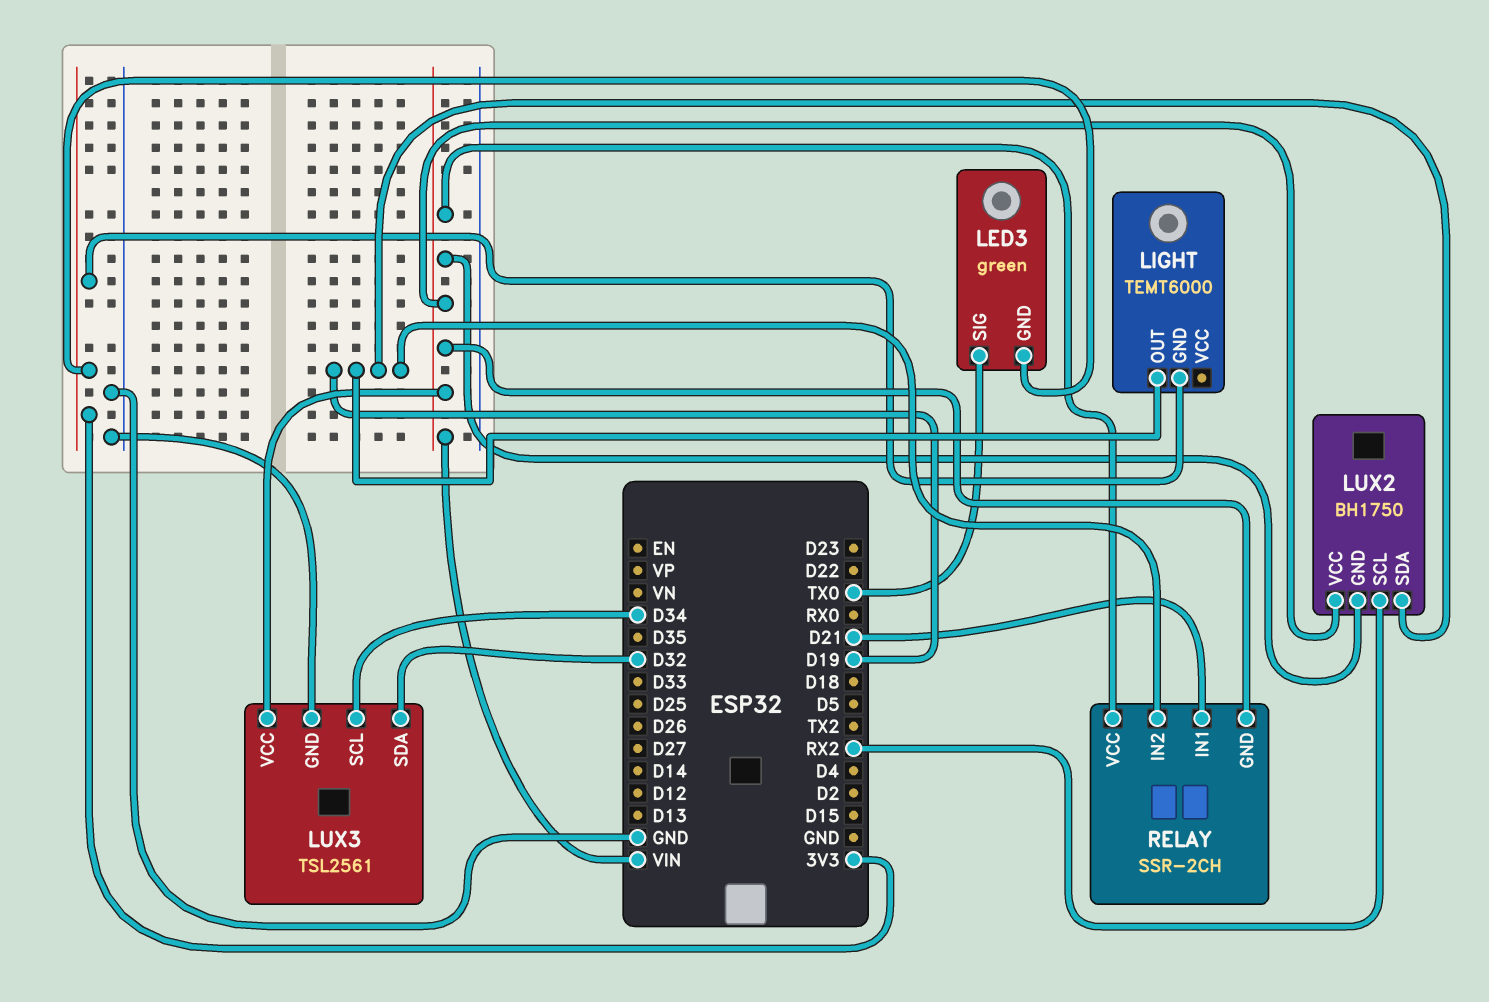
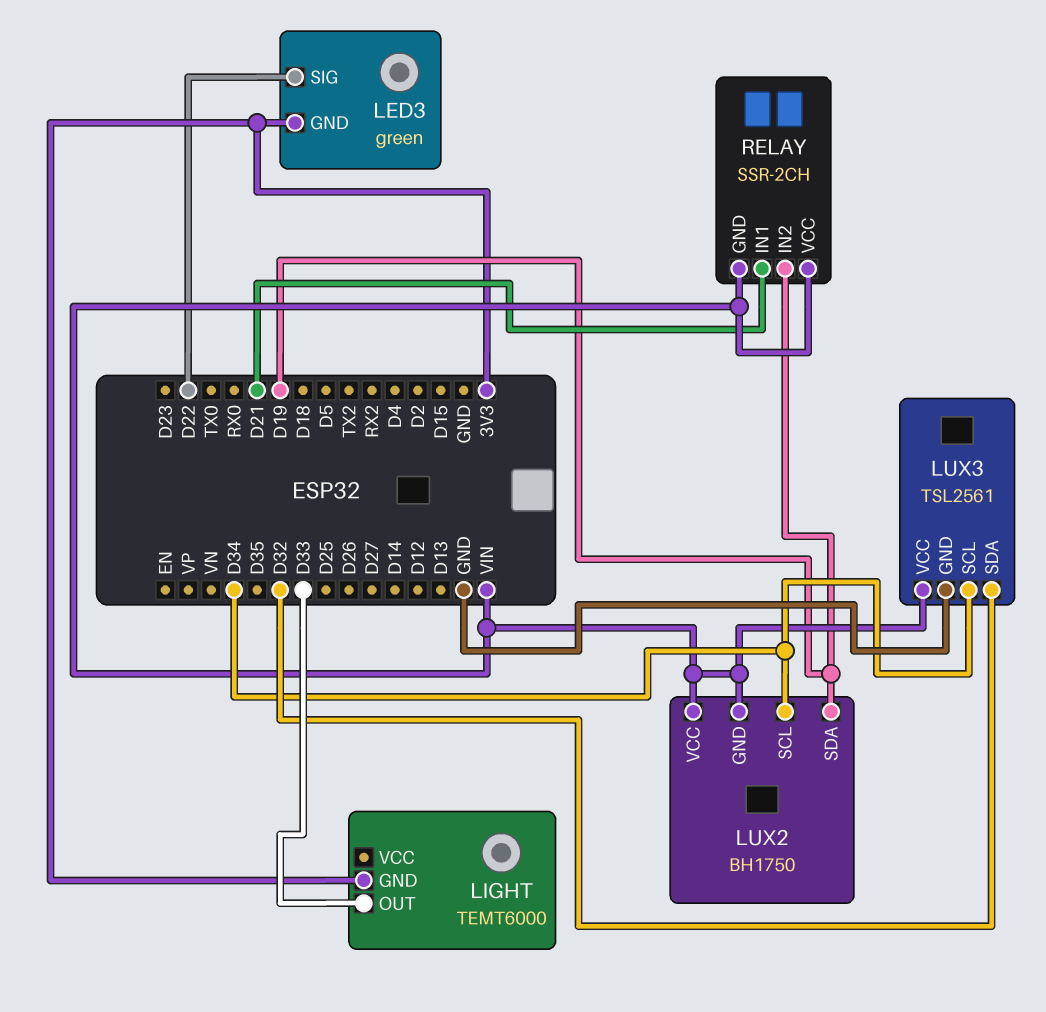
LED3 pin SIG: TX0 -> D22
LIGHT pin OUT: D19 -> D33
LUX2 pin SCL: RX2 -> D34

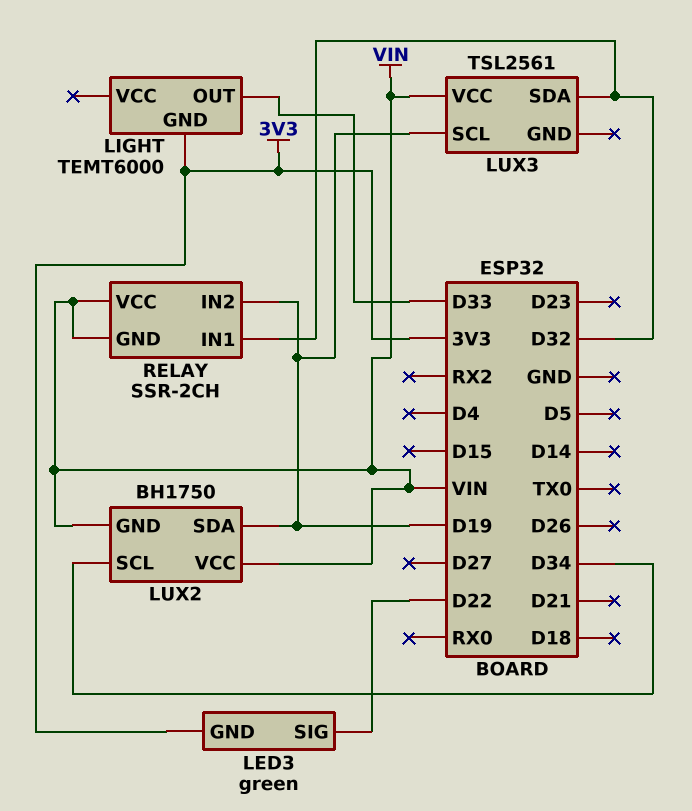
LUX3 pin GND: GND -> none
LUX3 pin SCL: D34 -> D19
RELAY pin IN1: D21 -> D32

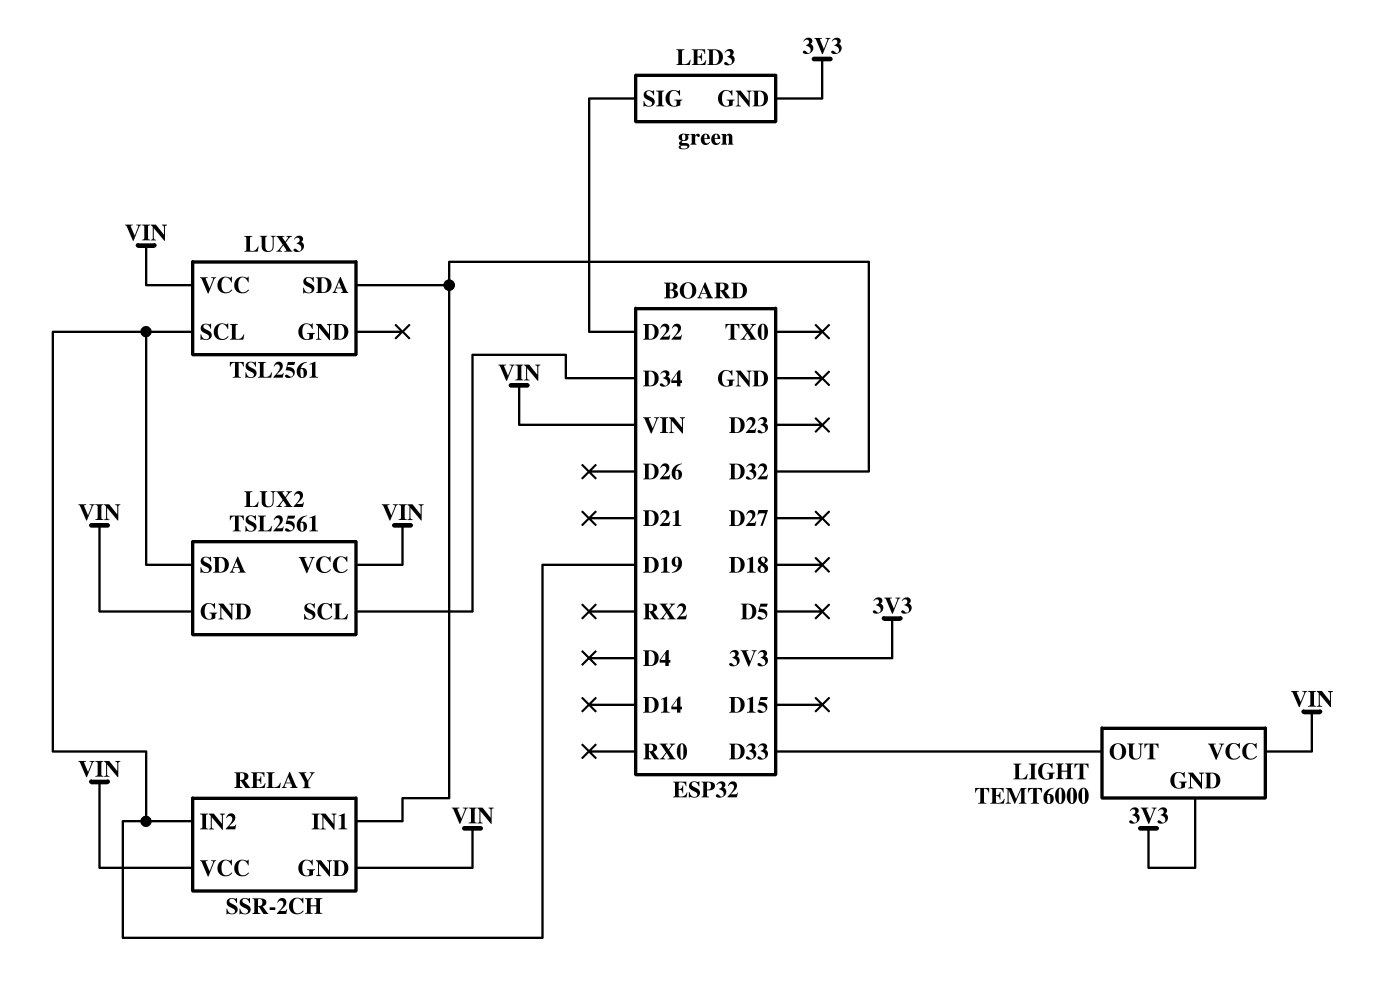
LIGHT pin VCC: none -> VIN
LUX2: BH1750 -> TSL2561

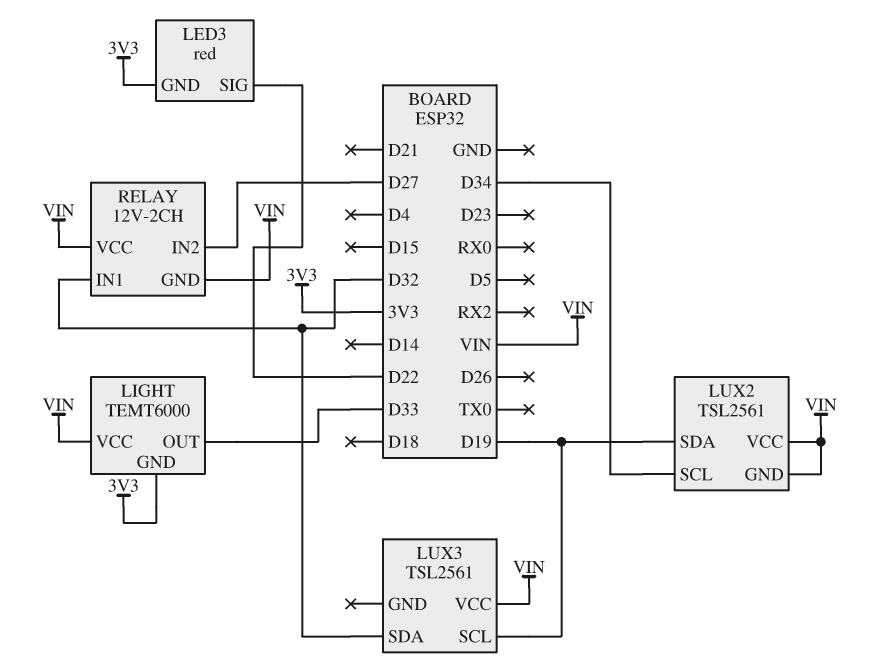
LED3: green -> red
RELAY: SSR-2CH -> 12V-2CH
RELAY pin IN2: D19 -> D27

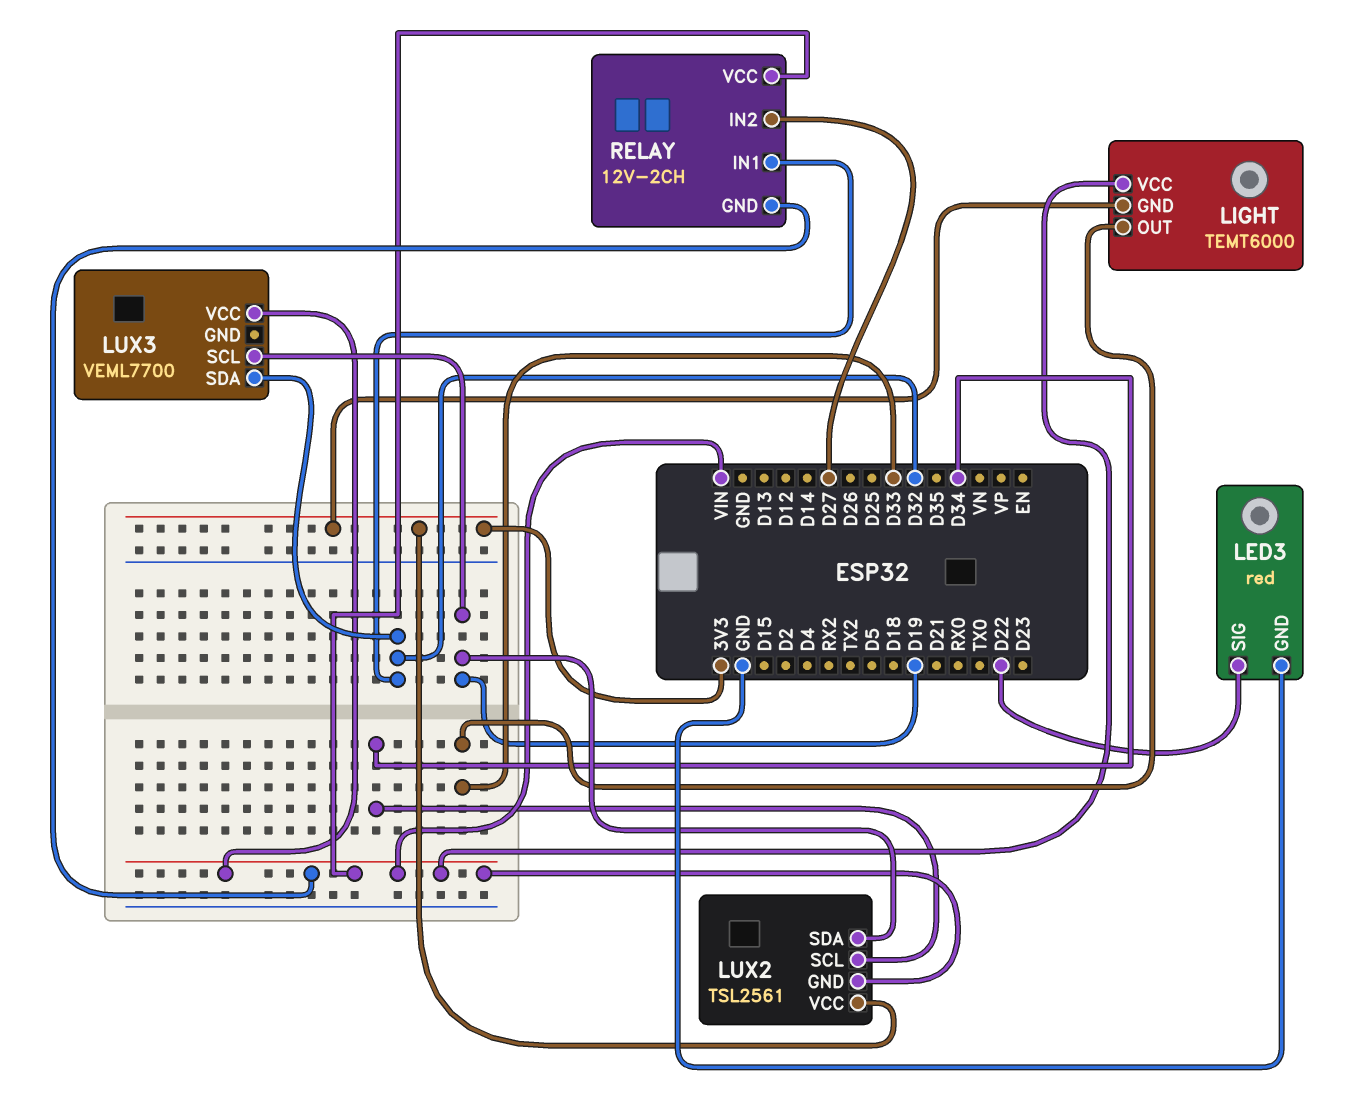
LED3 pin GND: 3V3 -> GND
LUX2 pin VCC: VIN -> 3V3
LUX3: TSL2561 -> VEML7700

